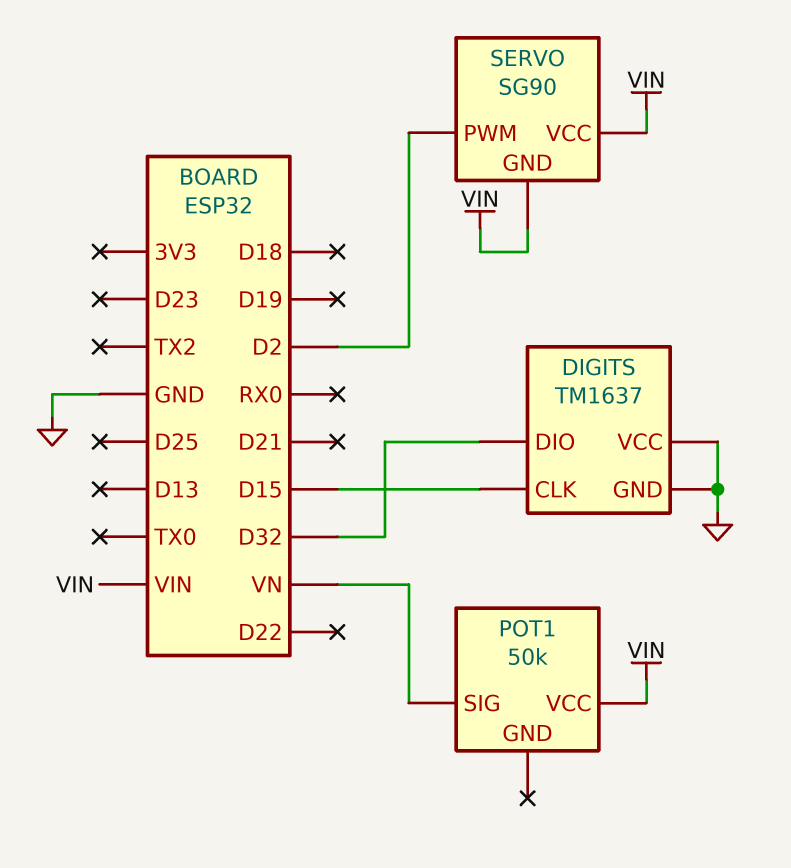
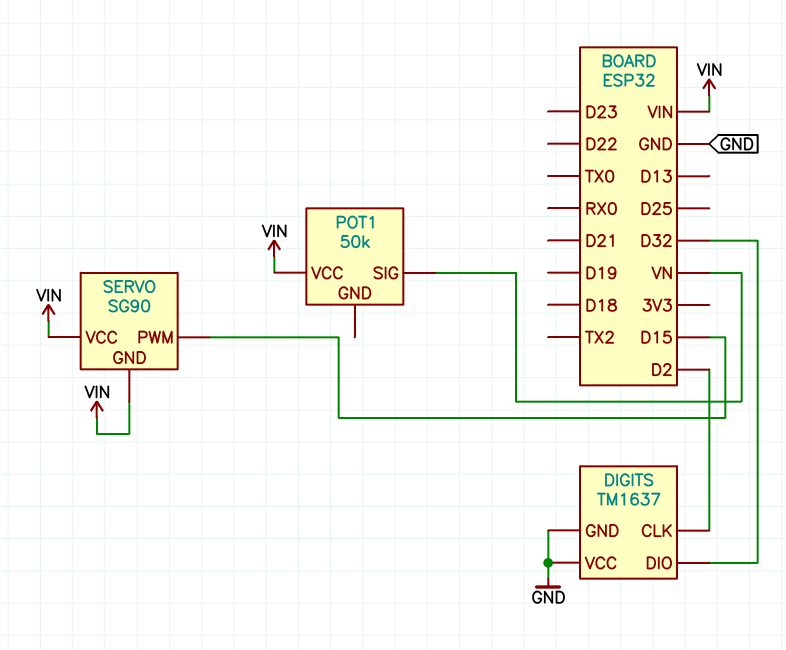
DIGITS pin CLK: D15 -> D2
SERVO pin PWM: D2 -> D15

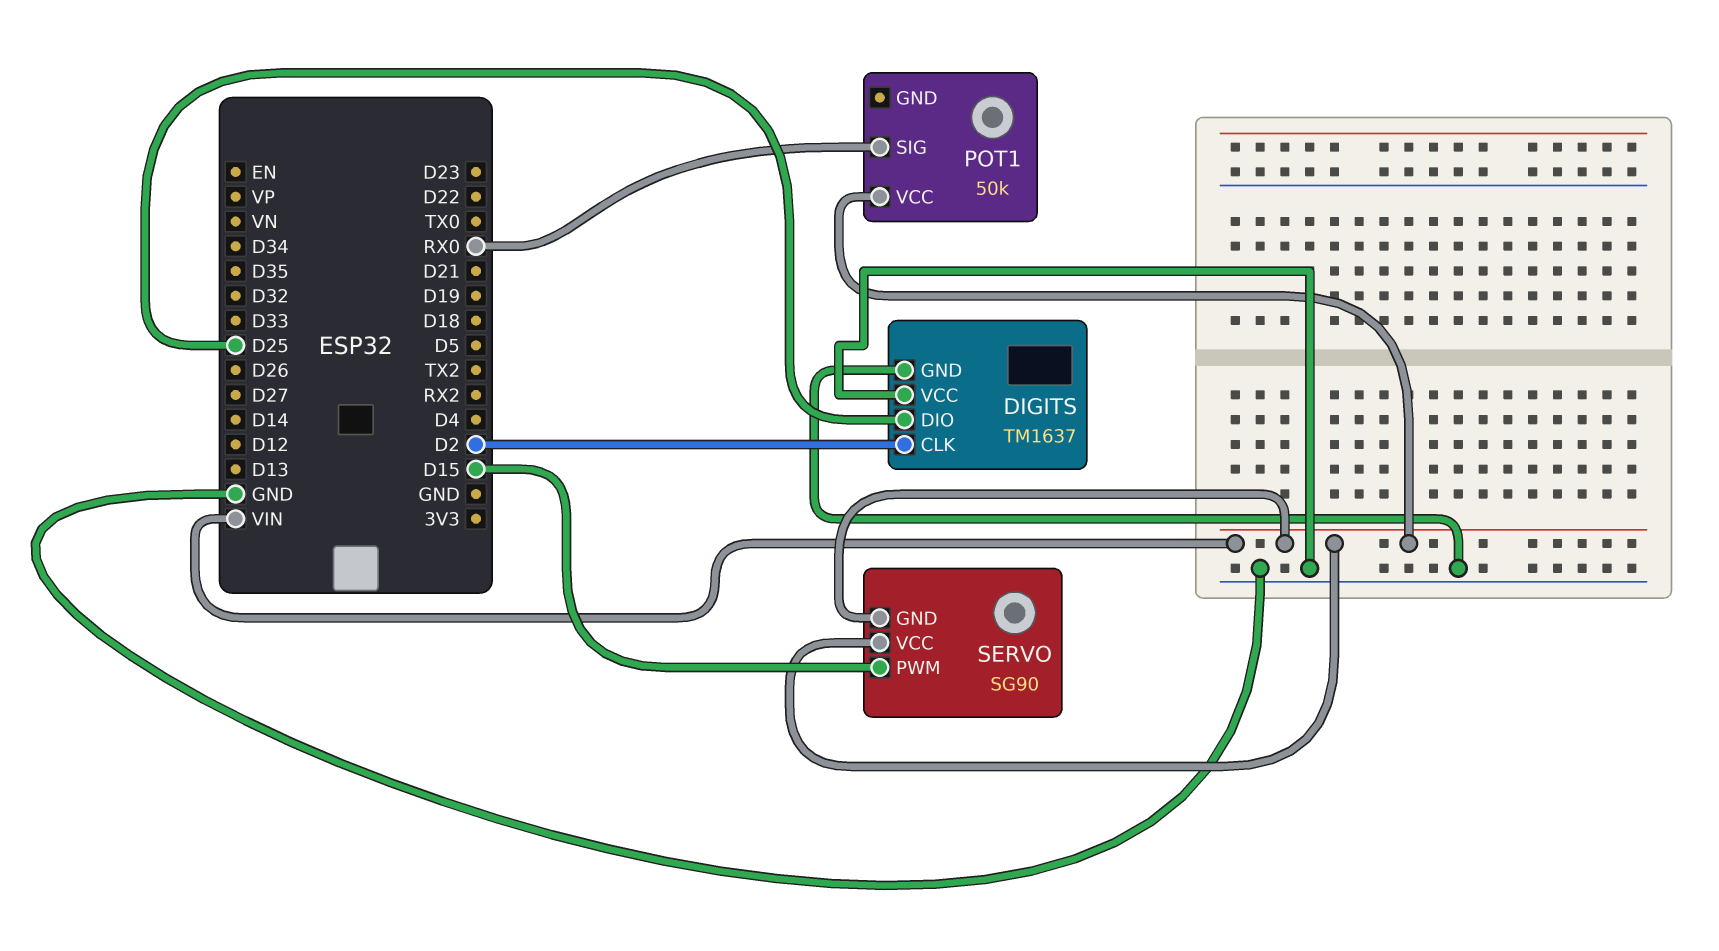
DIGITS pin DIO: D32 -> D25
POT1 pin SIG: VN -> RX0

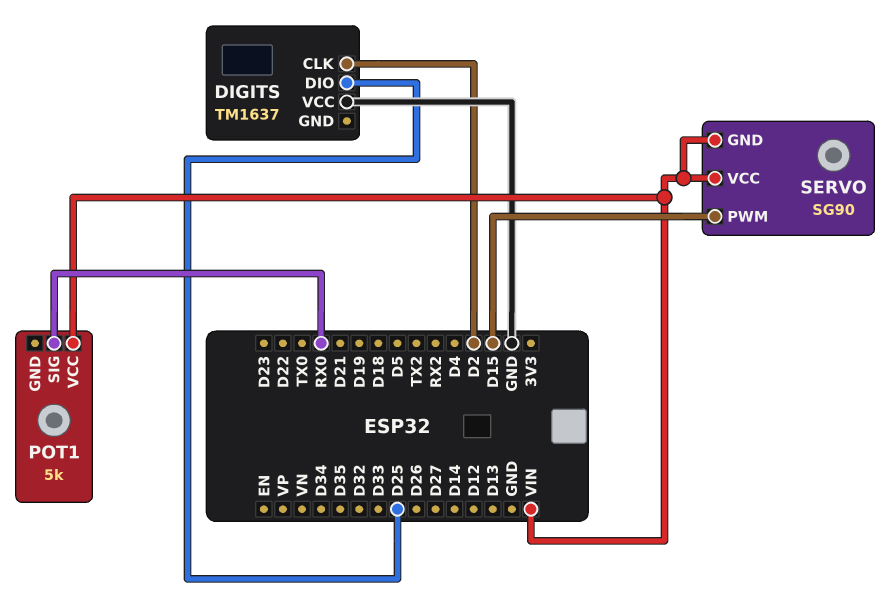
DIGITS pin GND: GND -> none
POT1: 50k -> 5k

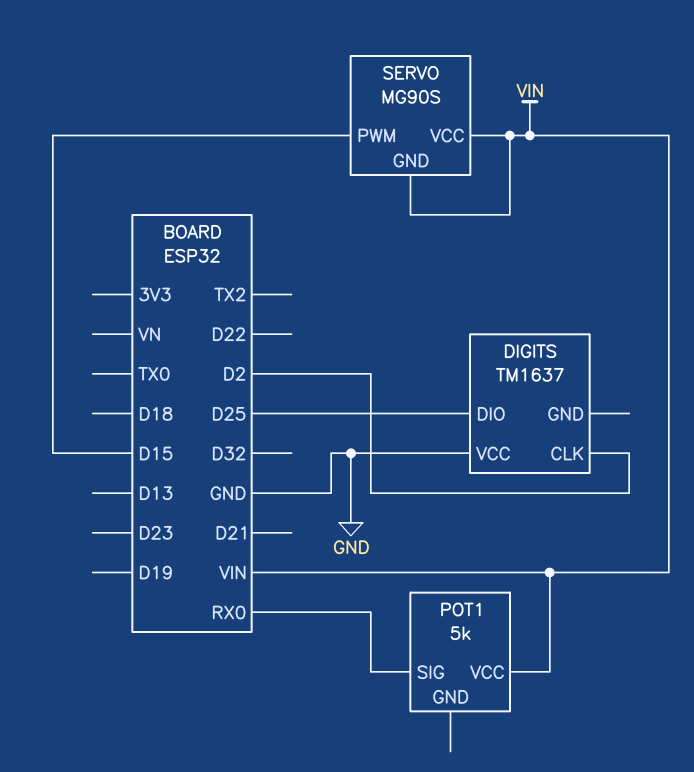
SERVO: SG90 -> MG90S

